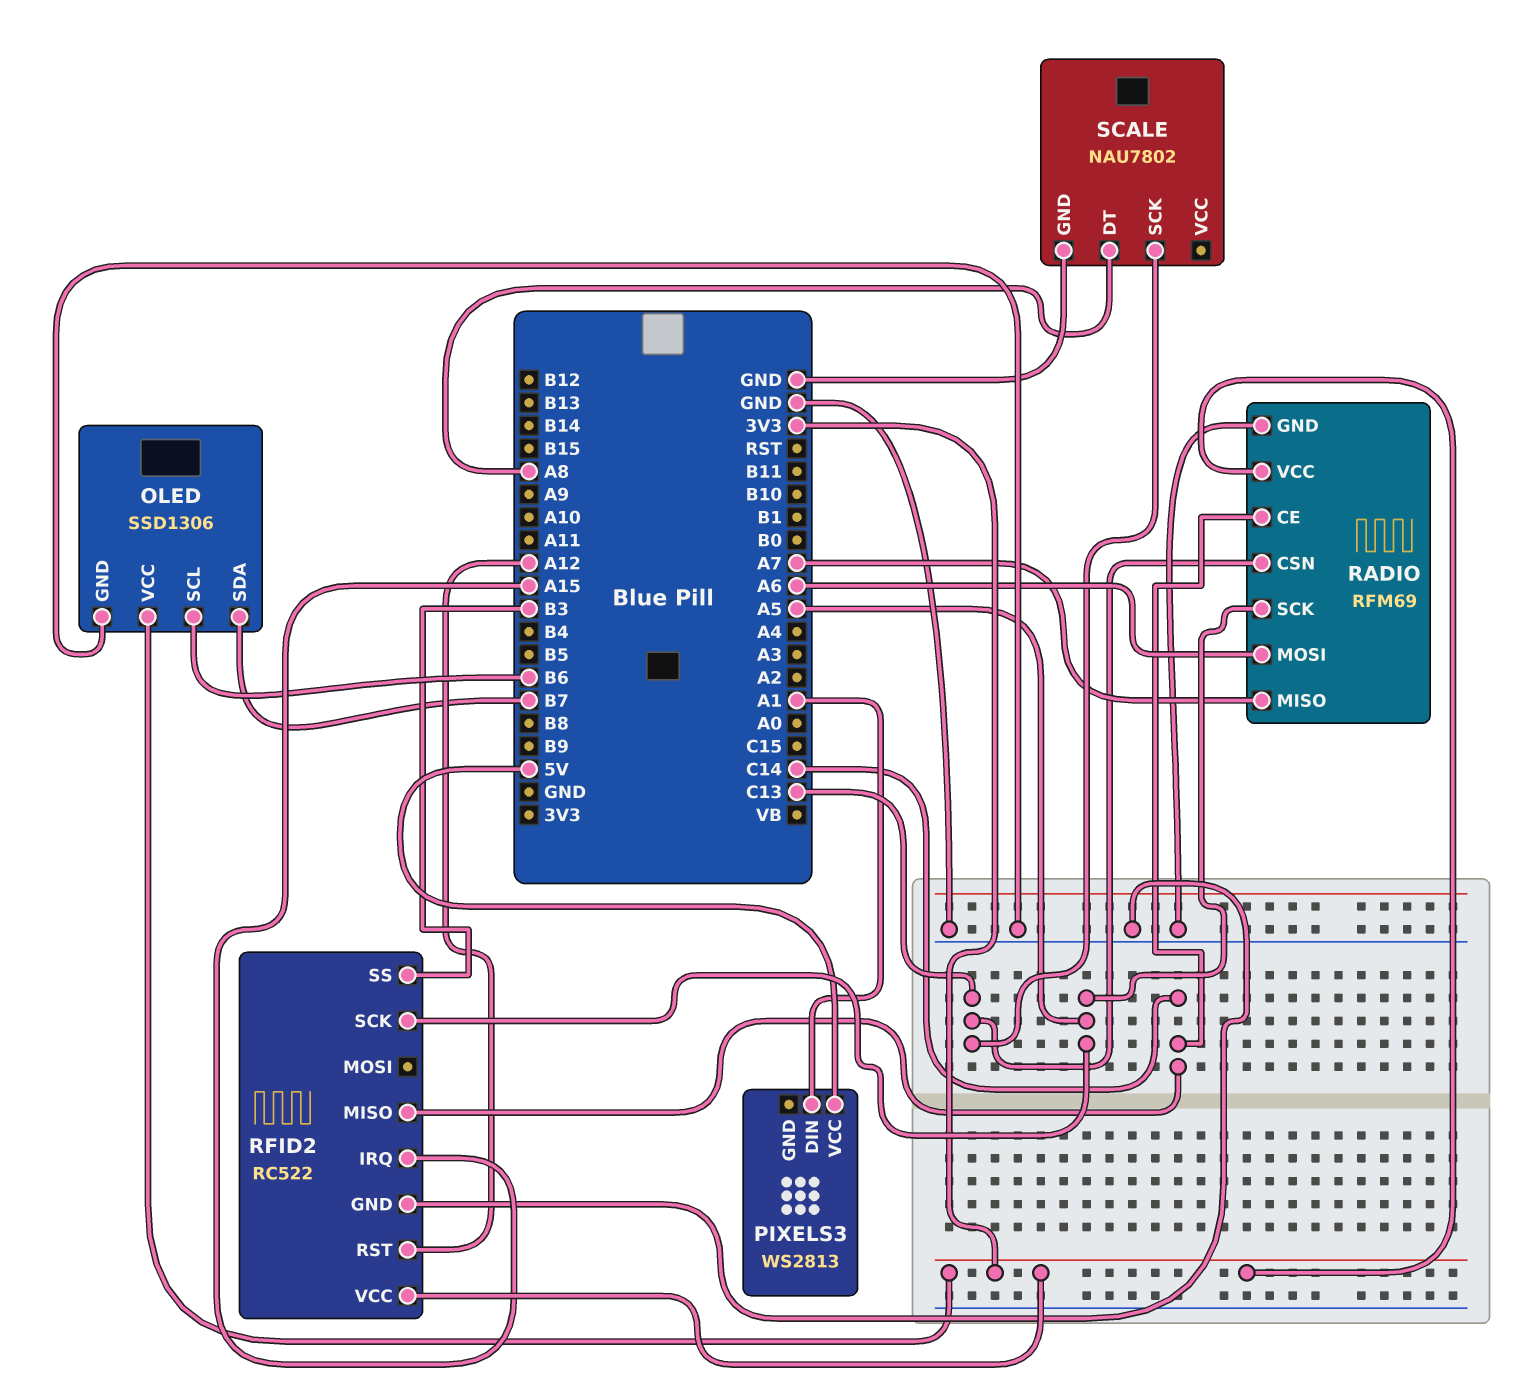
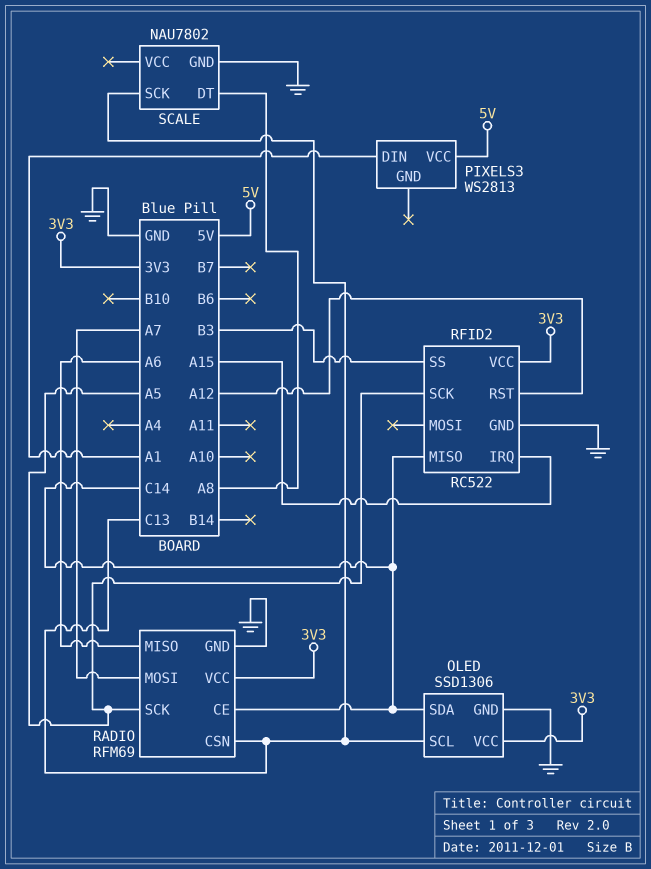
OLED pin SCL: B6 -> C13
OLED pin SDA: B7 -> C14
RADIO pin MISO: A7 -> A6
RADIO pin MOSI: A6 -> A7

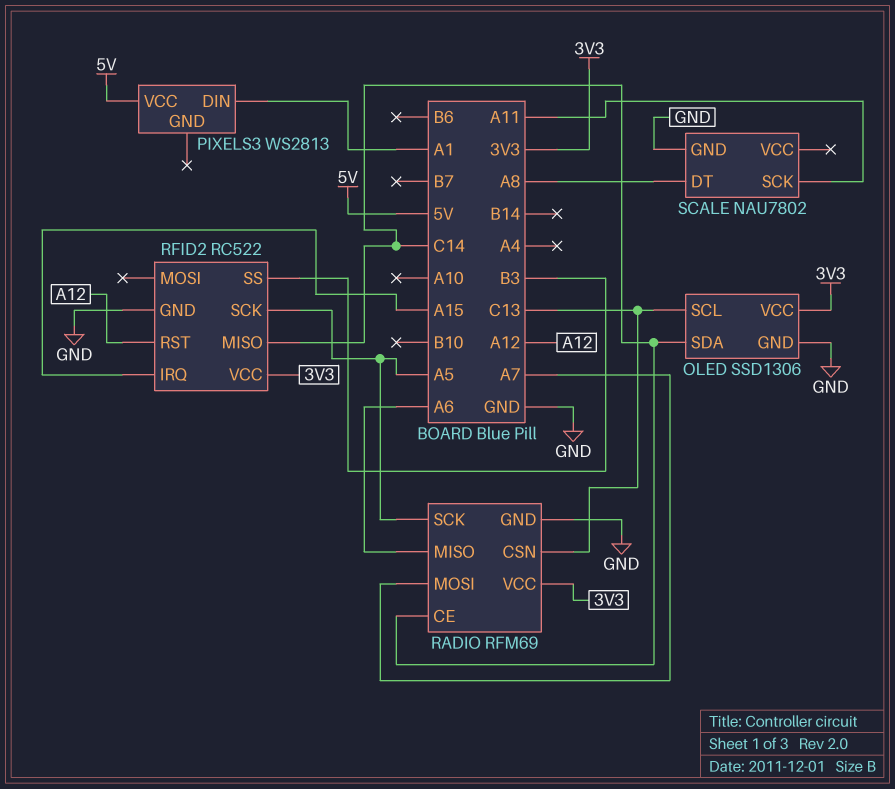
SCALE pin SCK: C13 -> A11

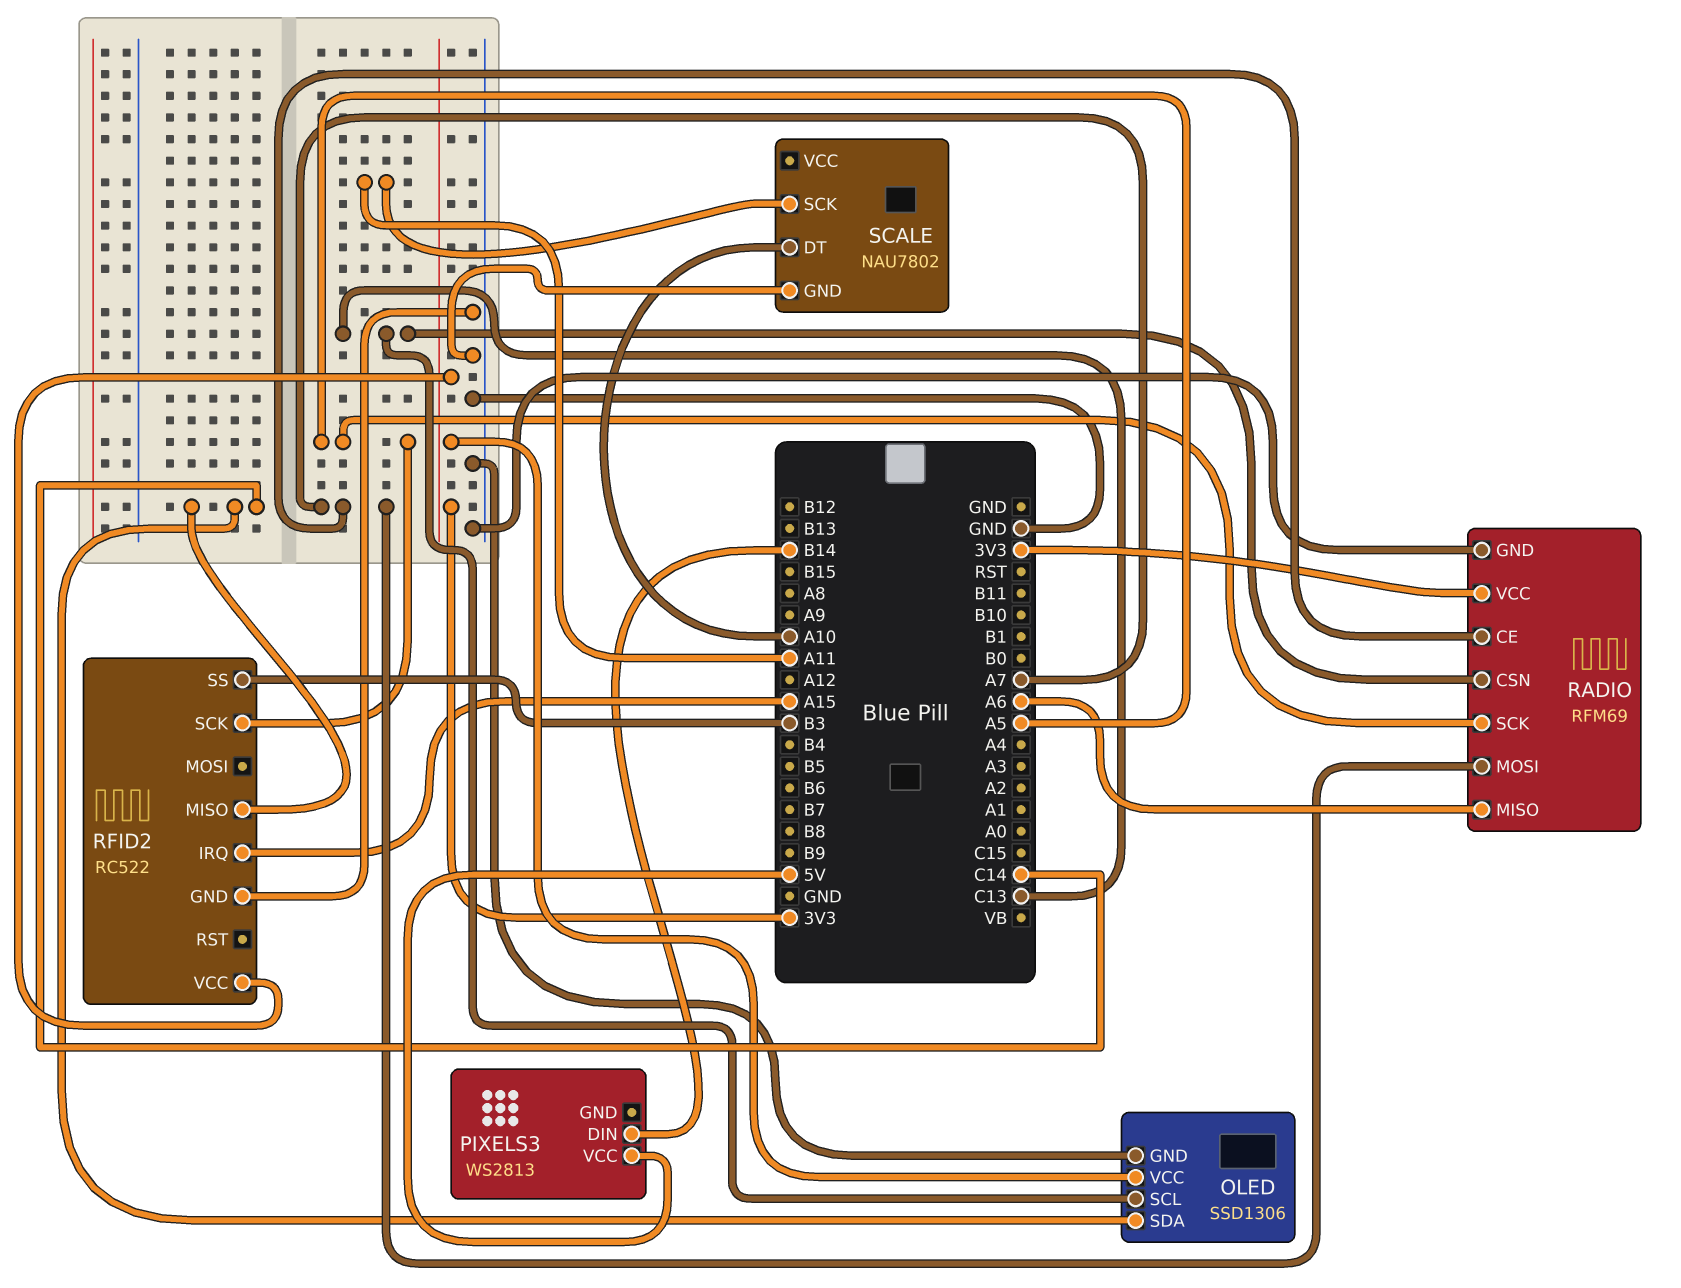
PIXELS3 pin DIN: A1 -> B14
RADIO pin CE: C14 -> A7
RFID2 pin RST: A12 -> none
SCALE pin DT: A8 -> A10

